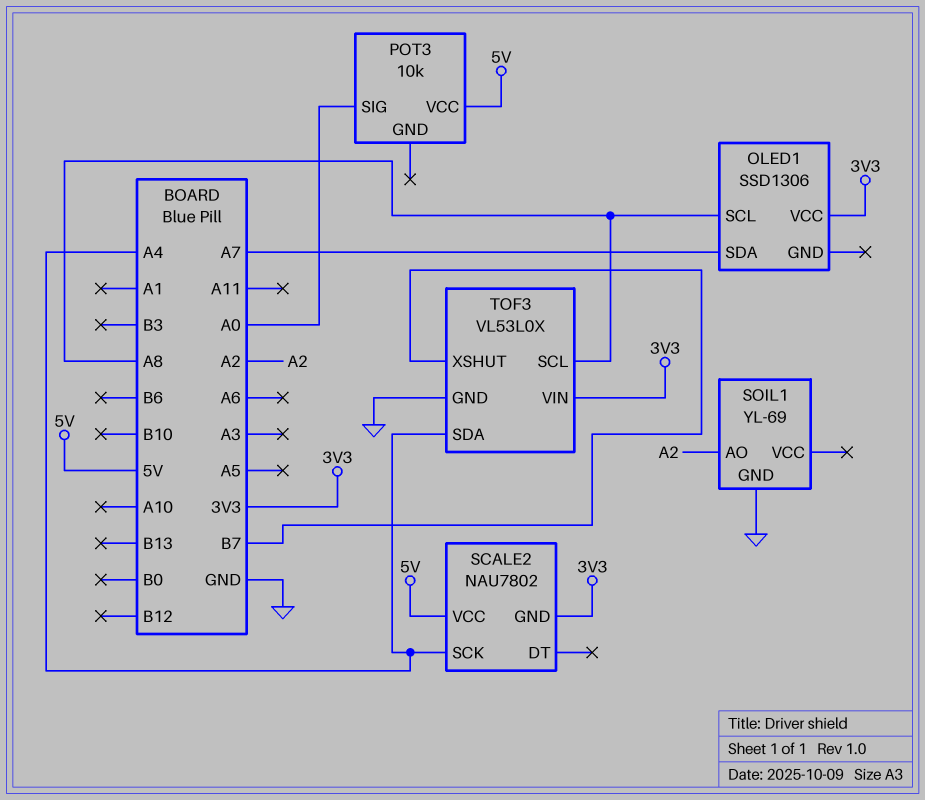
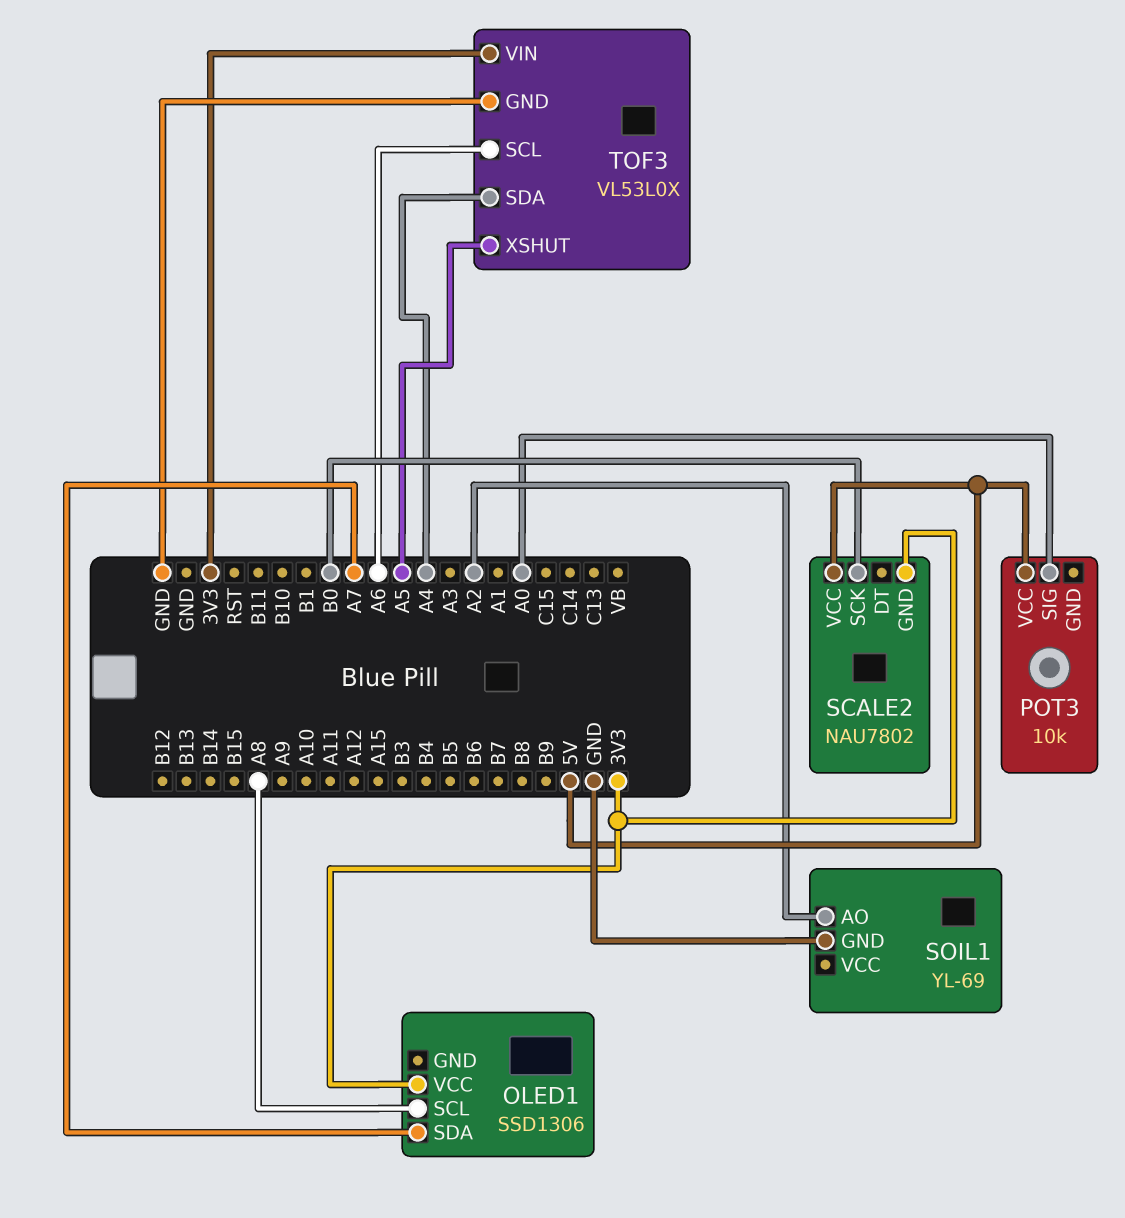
SCALE2 pin SCK: A4 -> B0
TOF3 pin SCL: A8 -> A6
TOF3 pin XSHUT: B7 -> A5

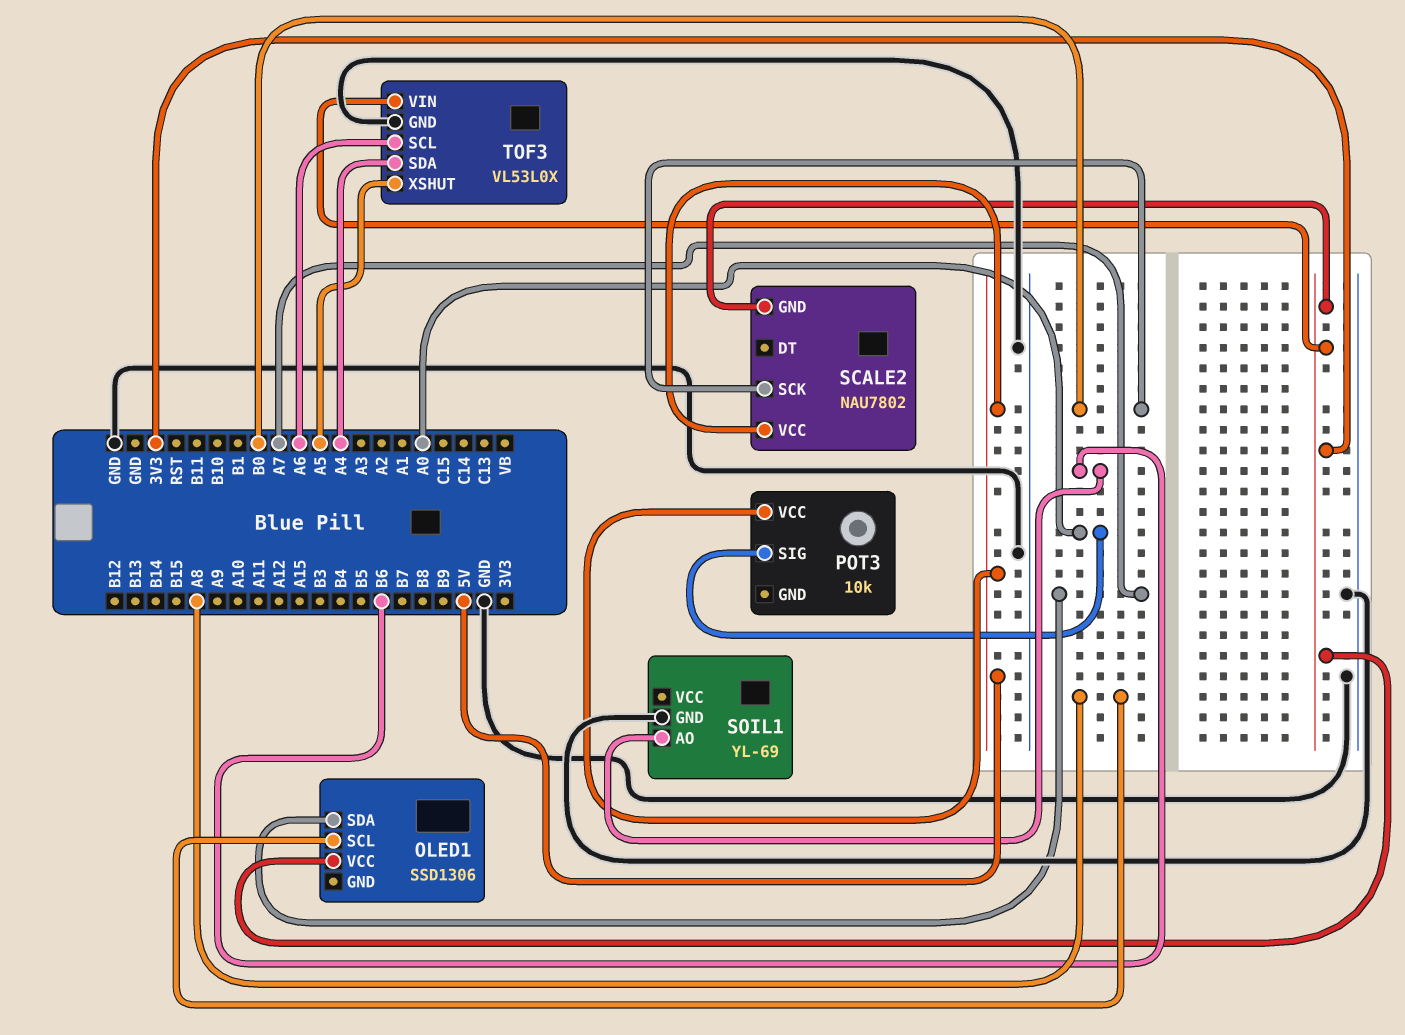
SOIL1 pin AO: A2 -> B6

